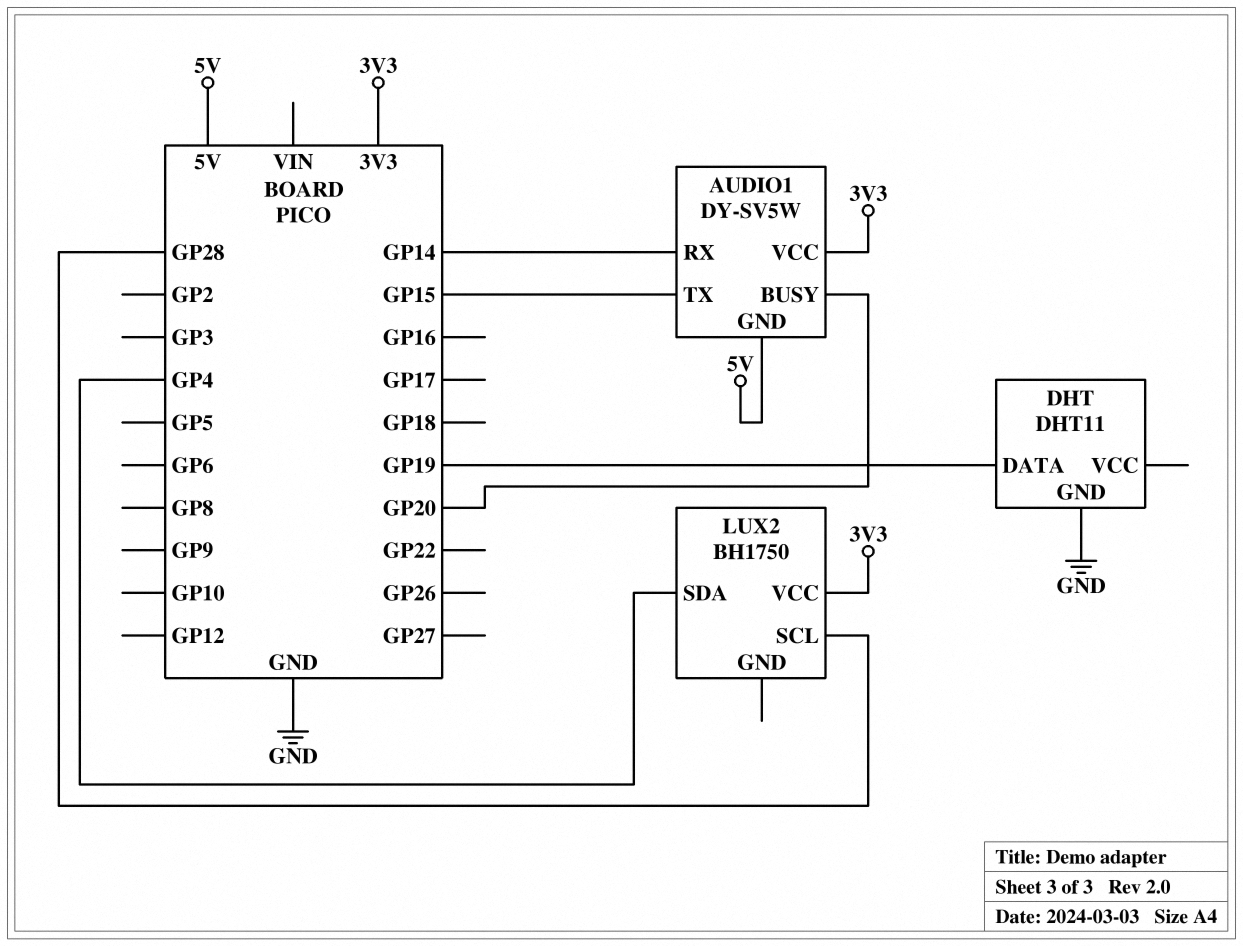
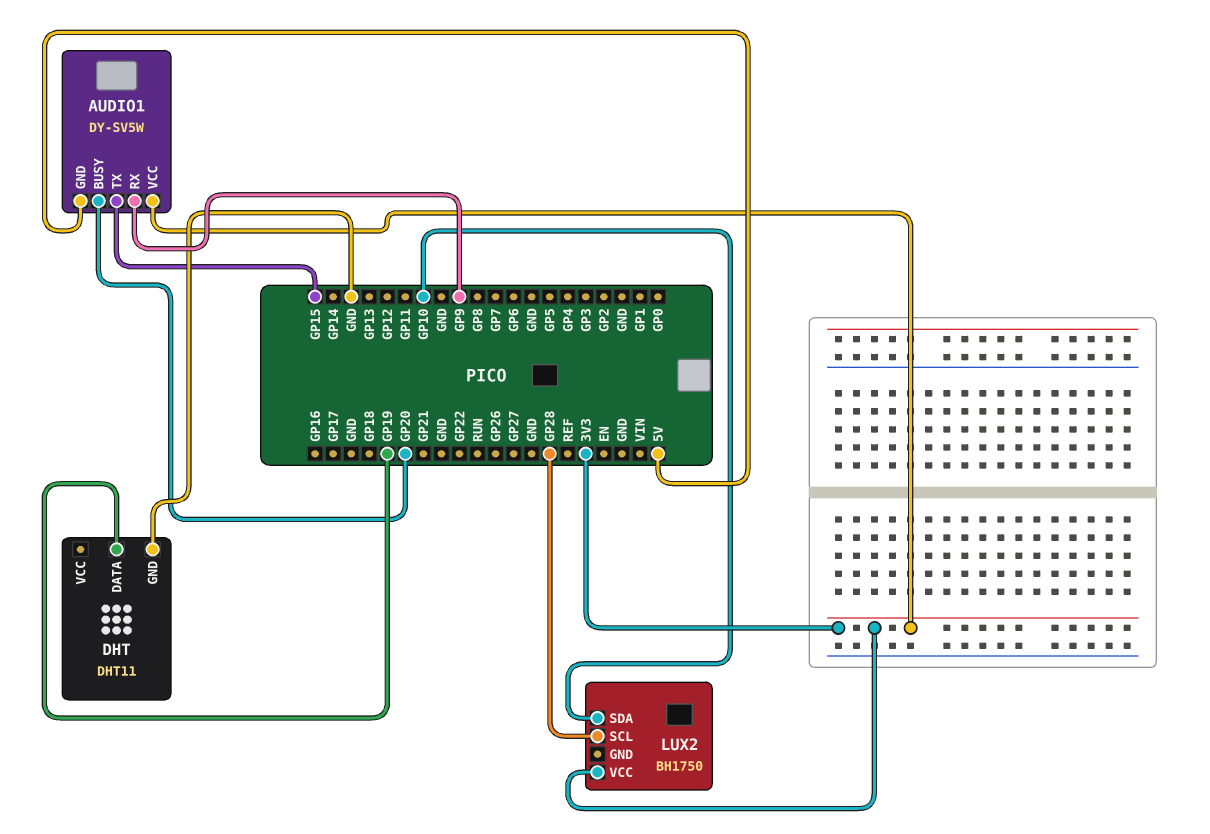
AUDIO1 pin RX: GP14 -> GP9
LUX2 pin SDA: GP4 -> GP10

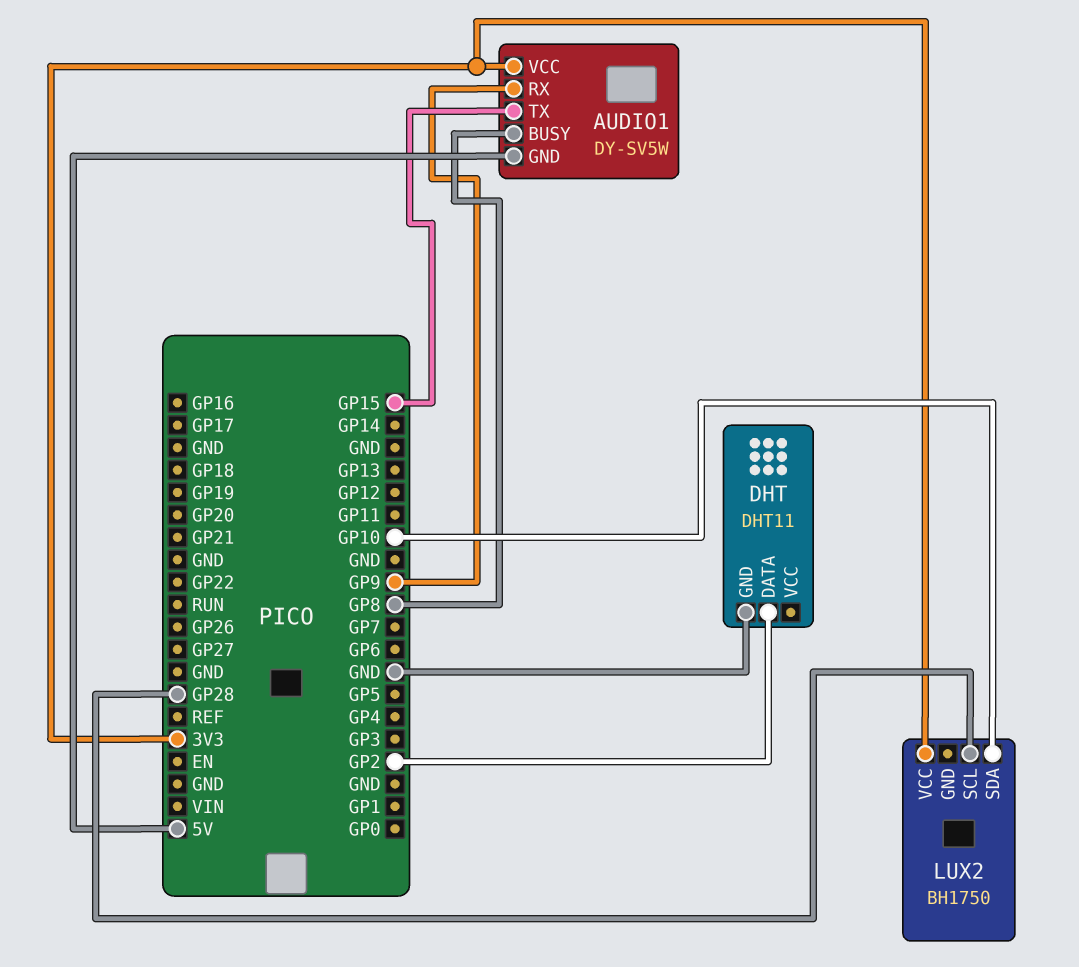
AUDIO1 pin BUSY: GP20 -> GP8
DHT pin DATA: GP19 -> GP2

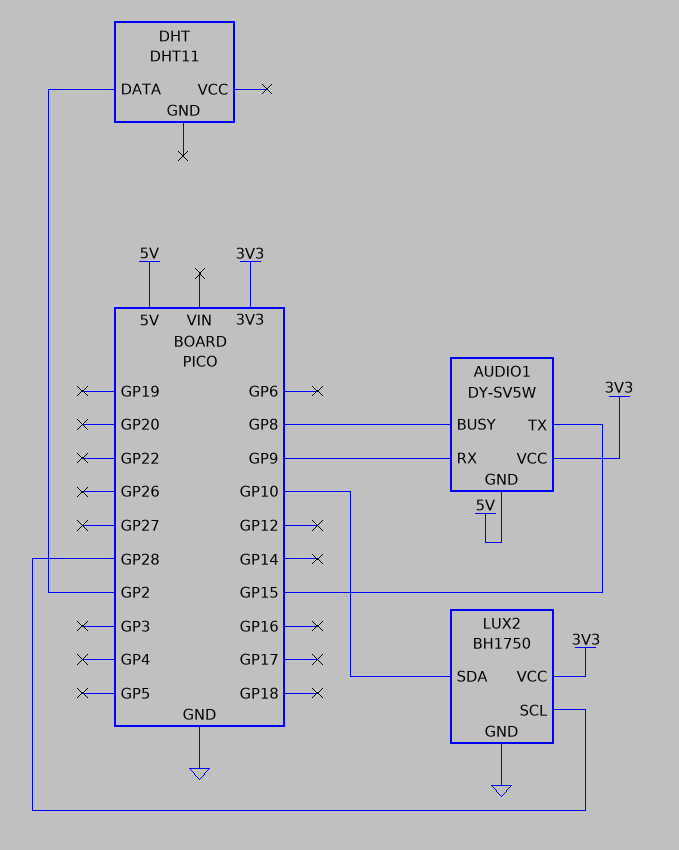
DHT pin GND: GND -> none
LUX2 pin GND: none -> GND

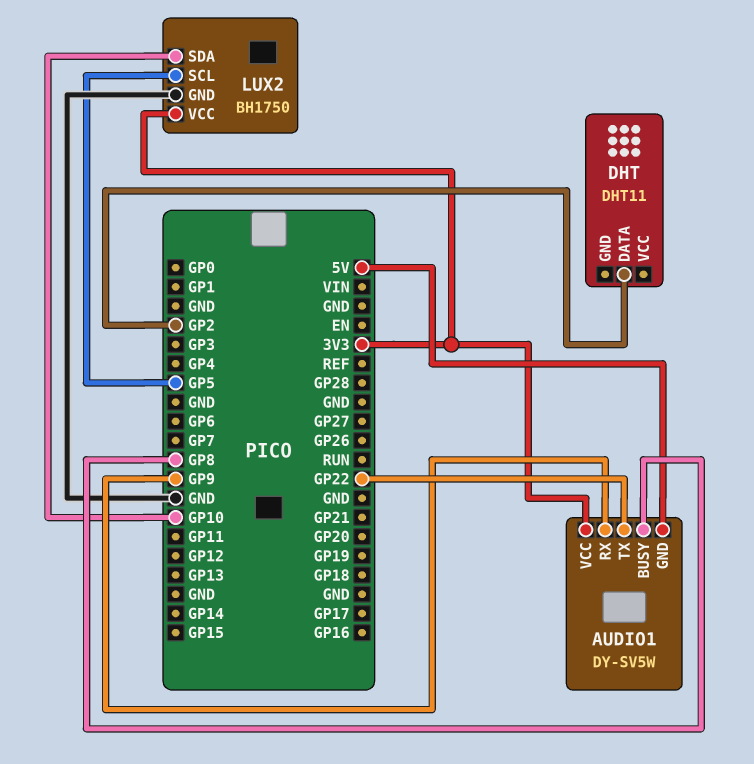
AUDIO1 pin TX: GP15 -> GP22
LUX2 pin SCL: GP28 -> GP5

